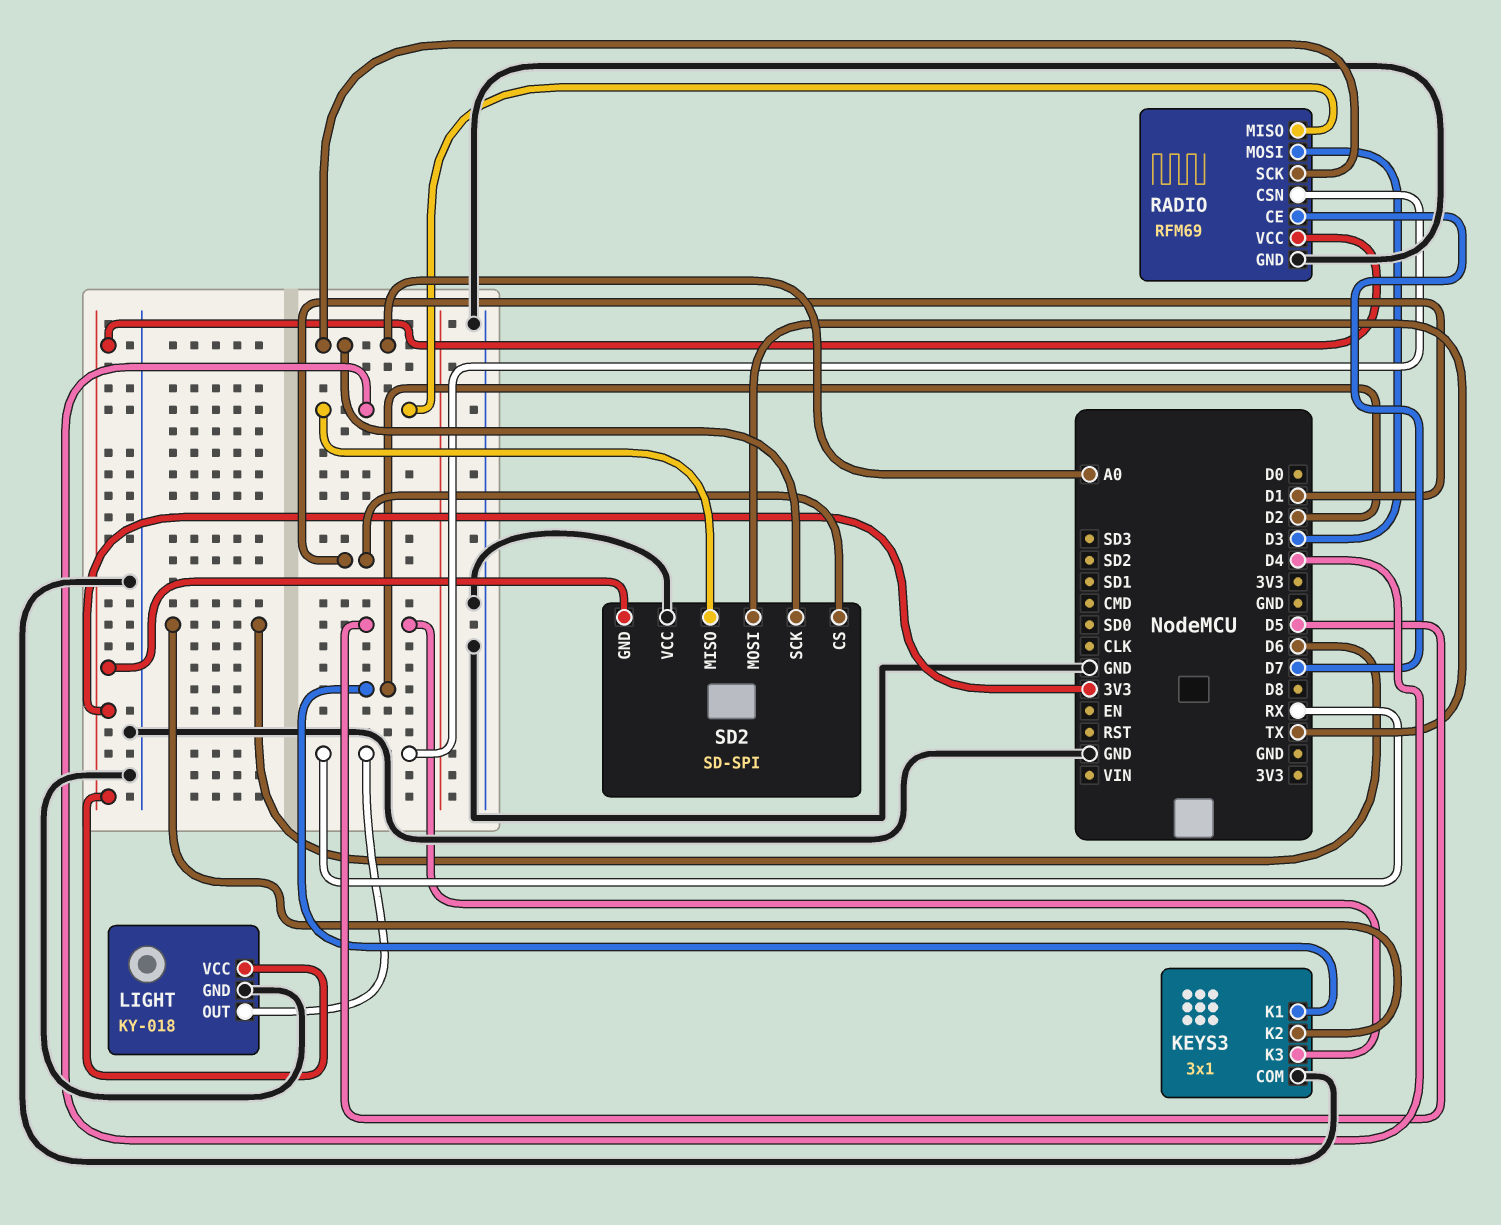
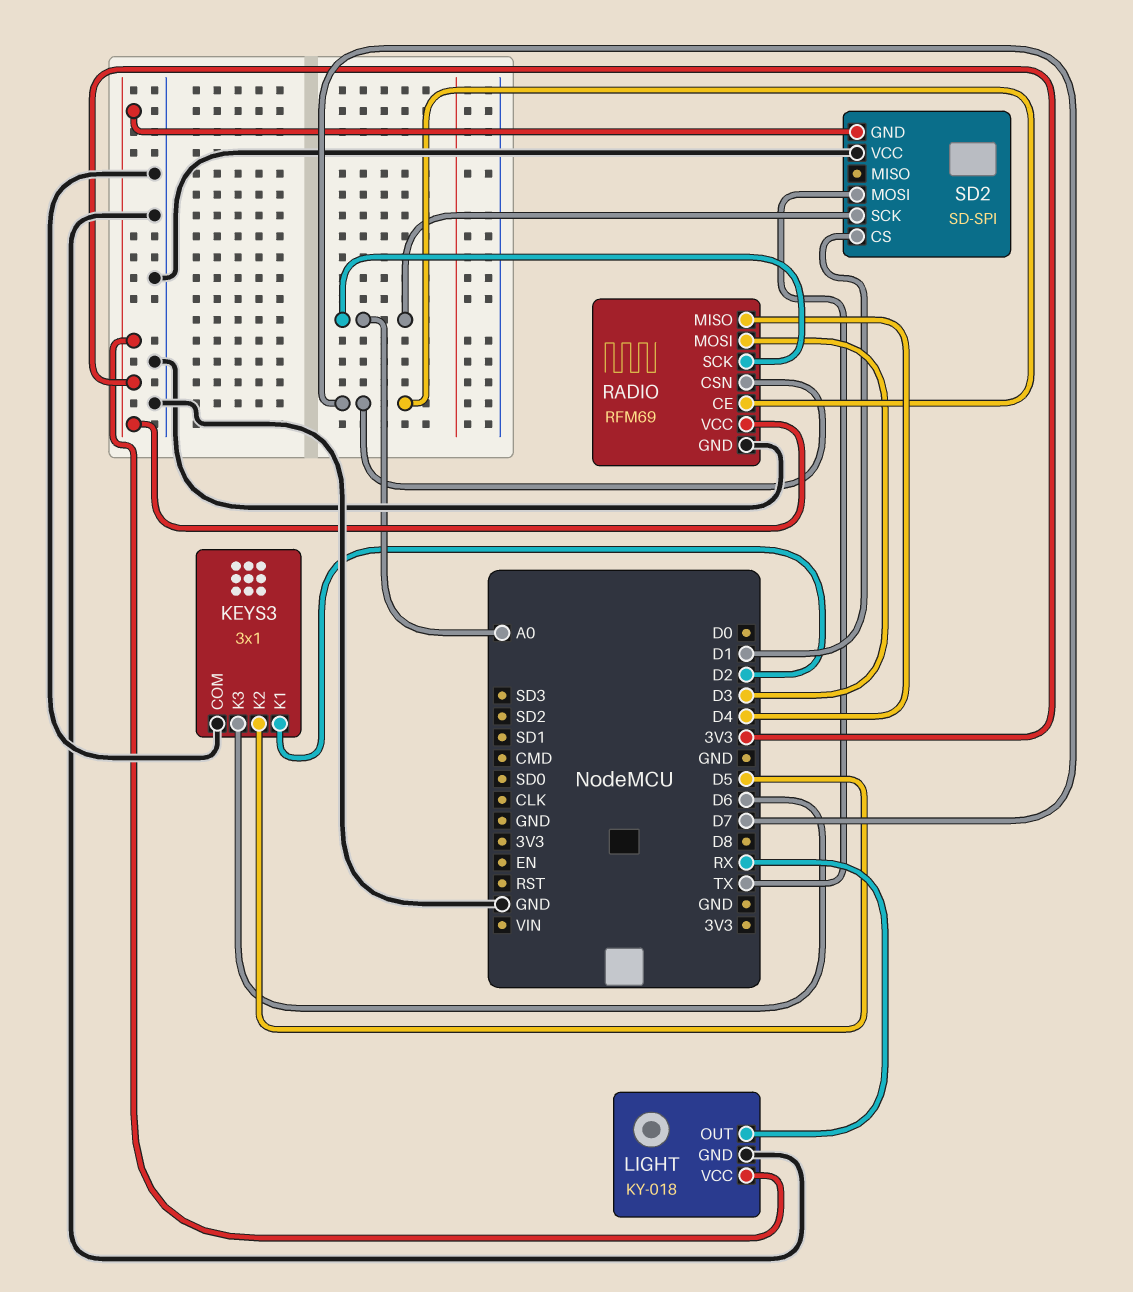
KEYS3 pin K2: D6 -> D5
KEYS3 pin K3: D5 -> D6
RADIO pin CSN: RX -> D7
SD2 pin MISO: D4 -> none

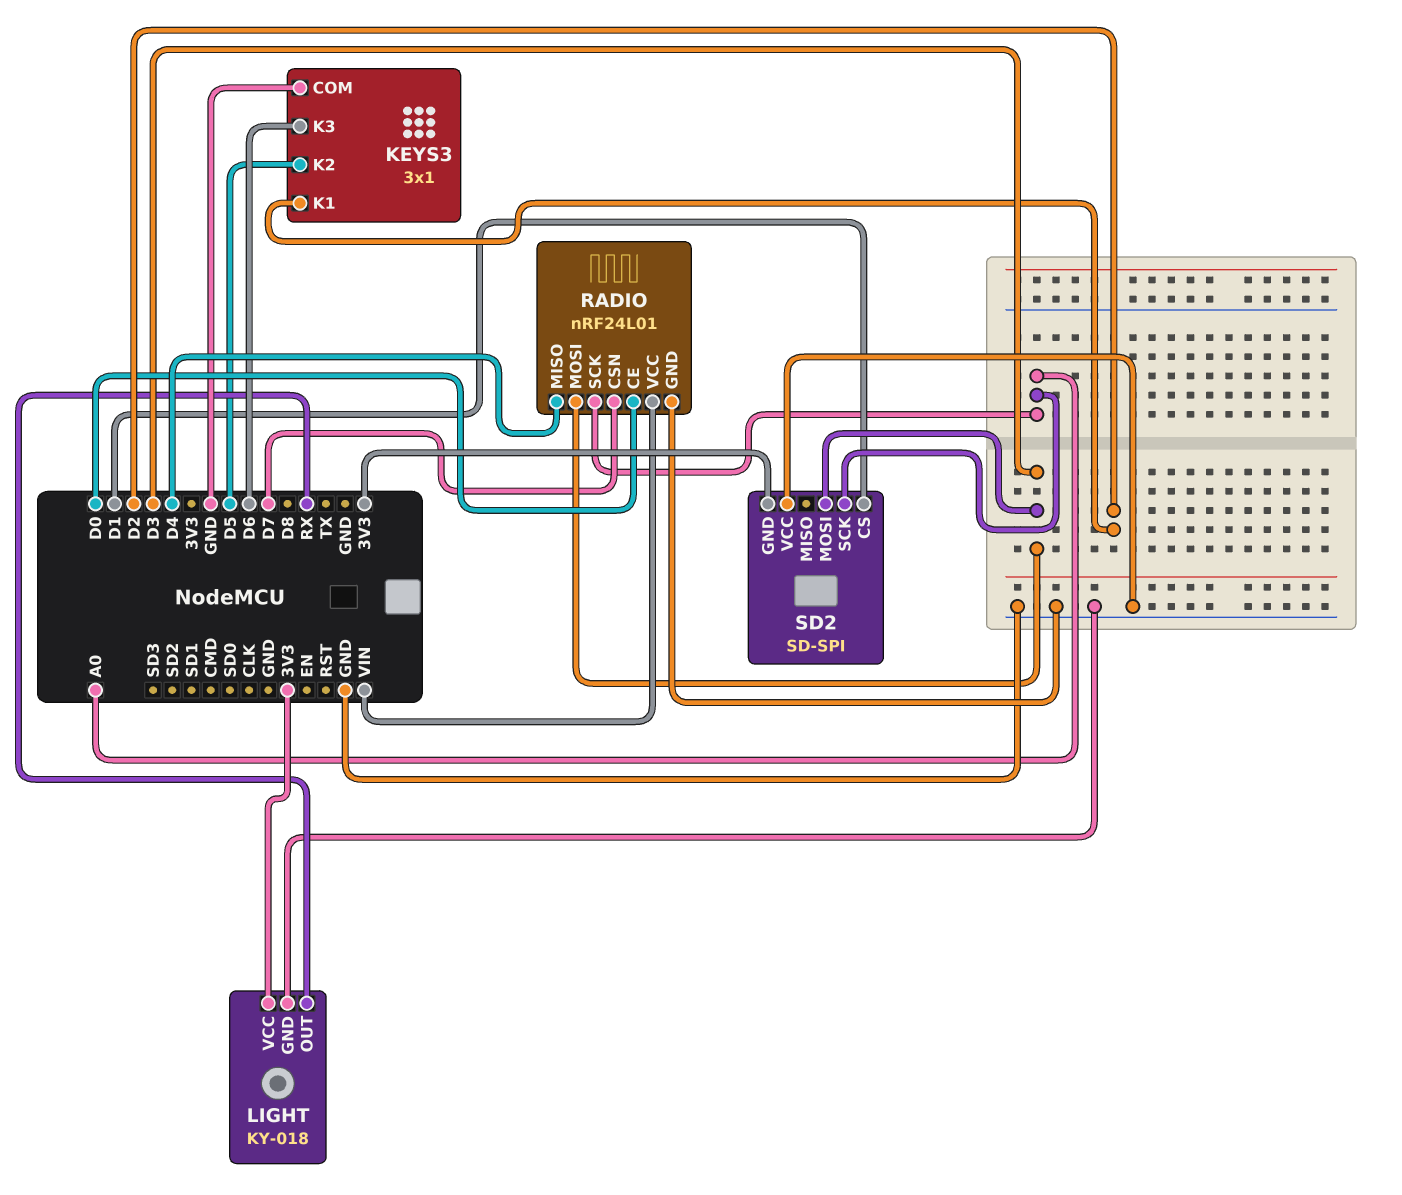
RADIO: RFM69 -> nRF24L01
RADIO pin CE: D7 -> D0
RADIO pin VCC: 3V3 -> VIN
SD2 pin MOSI: TX -> D3

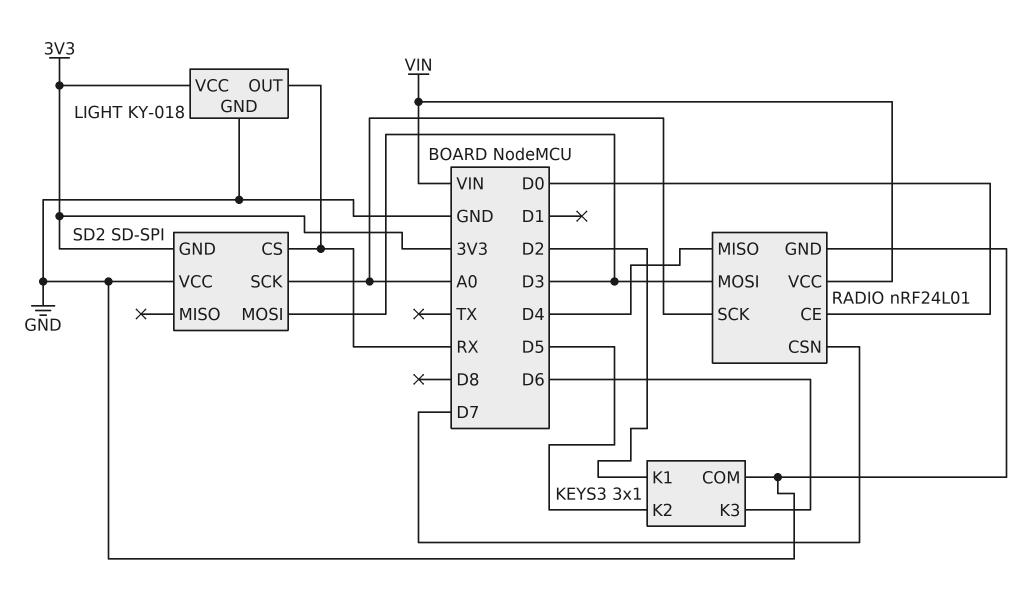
SD2 pin CS: D1 -> RX

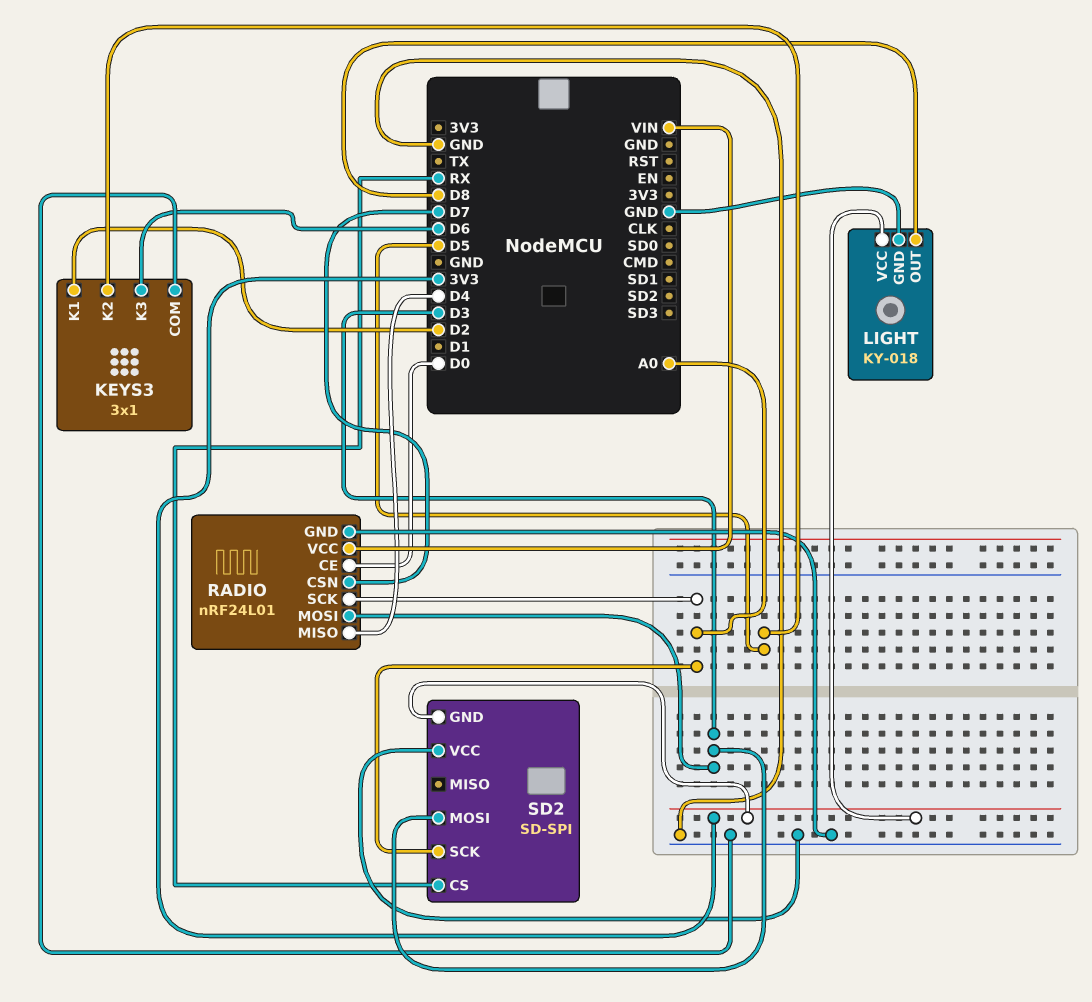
LIGHT pin OUT: RX -> D8

